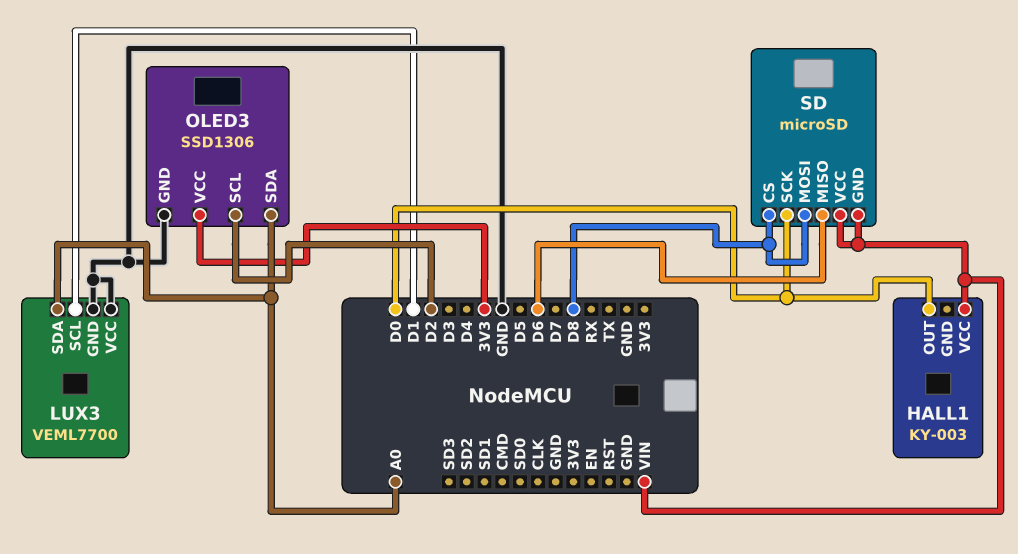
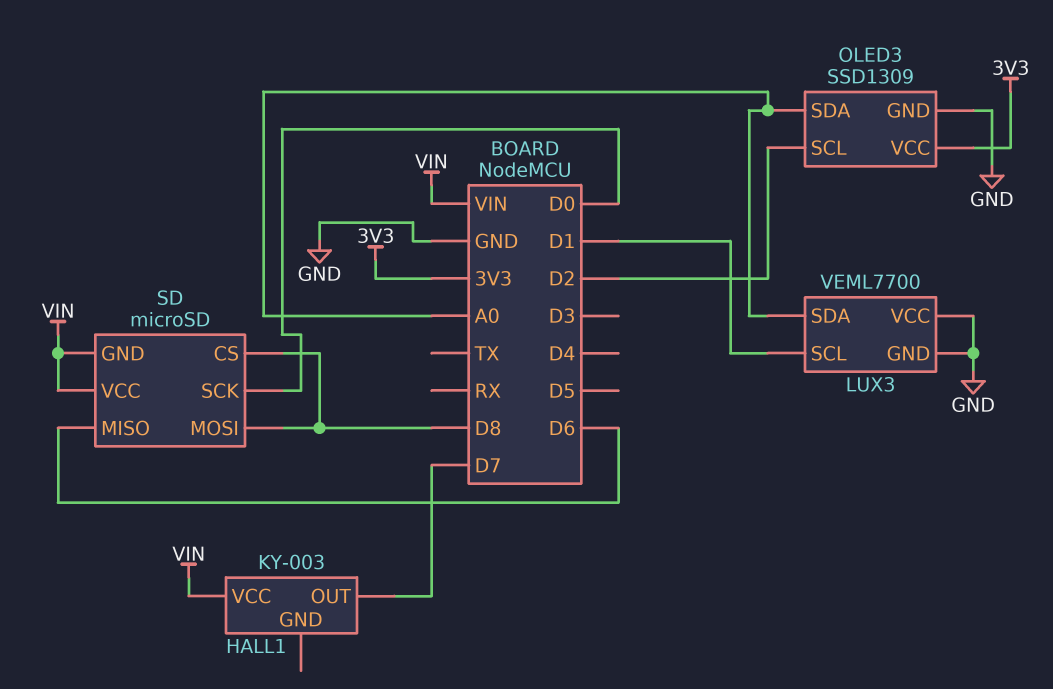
HALL1 pin OUT: D0 -> D7
OLED3: SSD1306 -> SSD1309

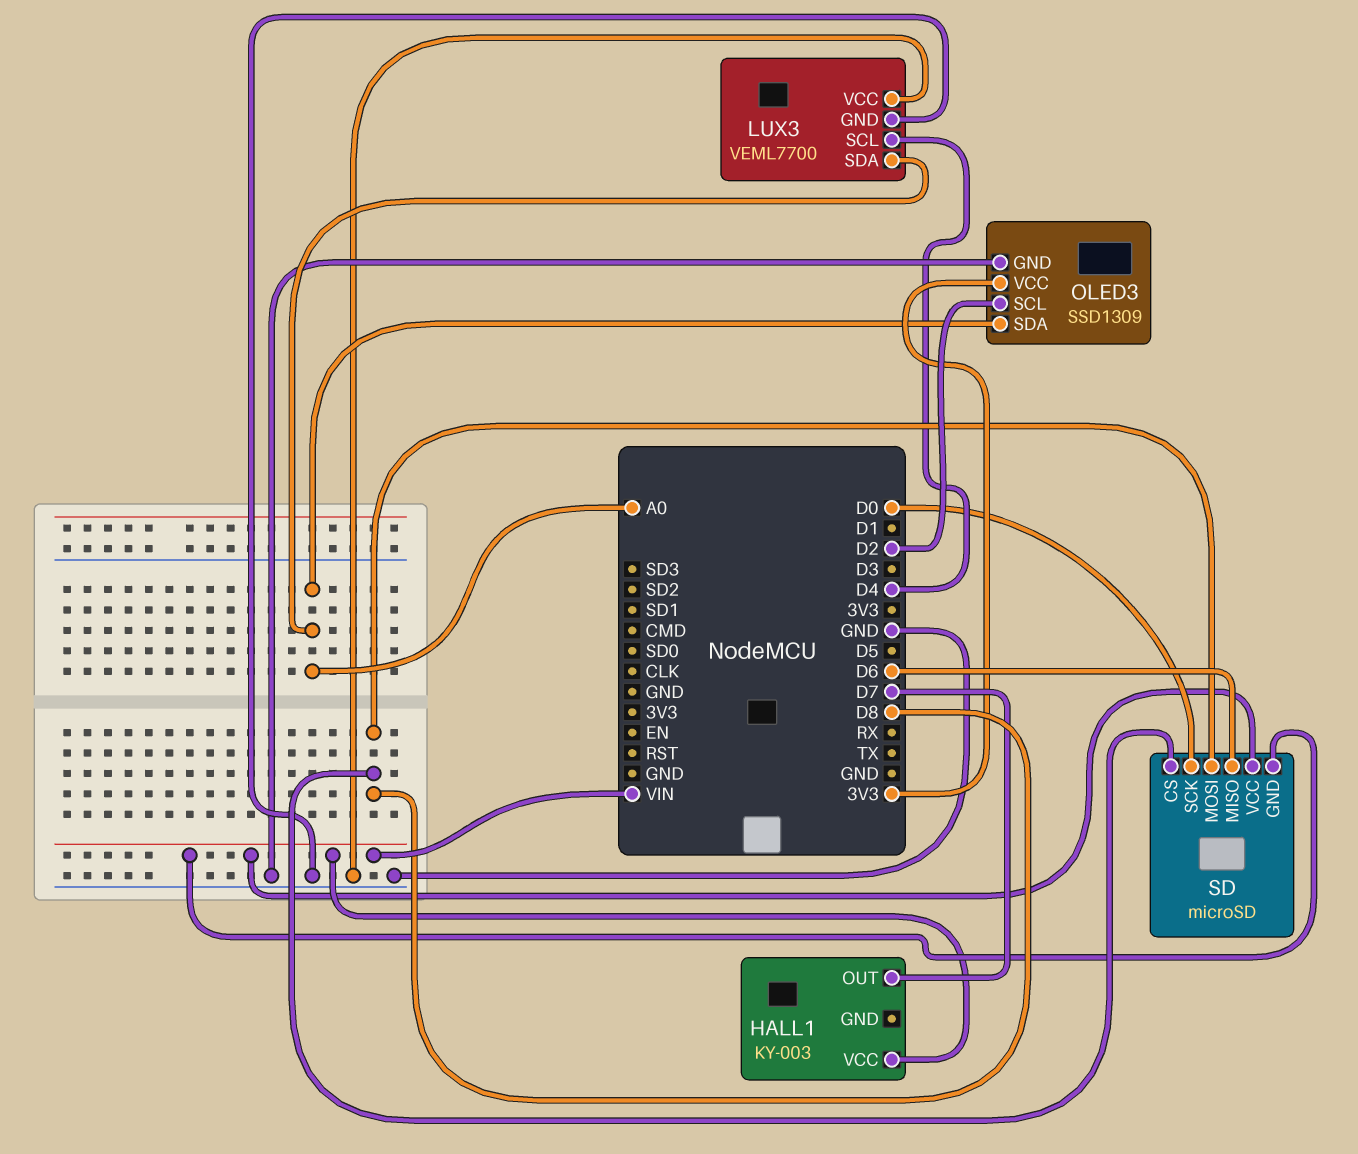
LUX3 pin SCL: D1 -> D4

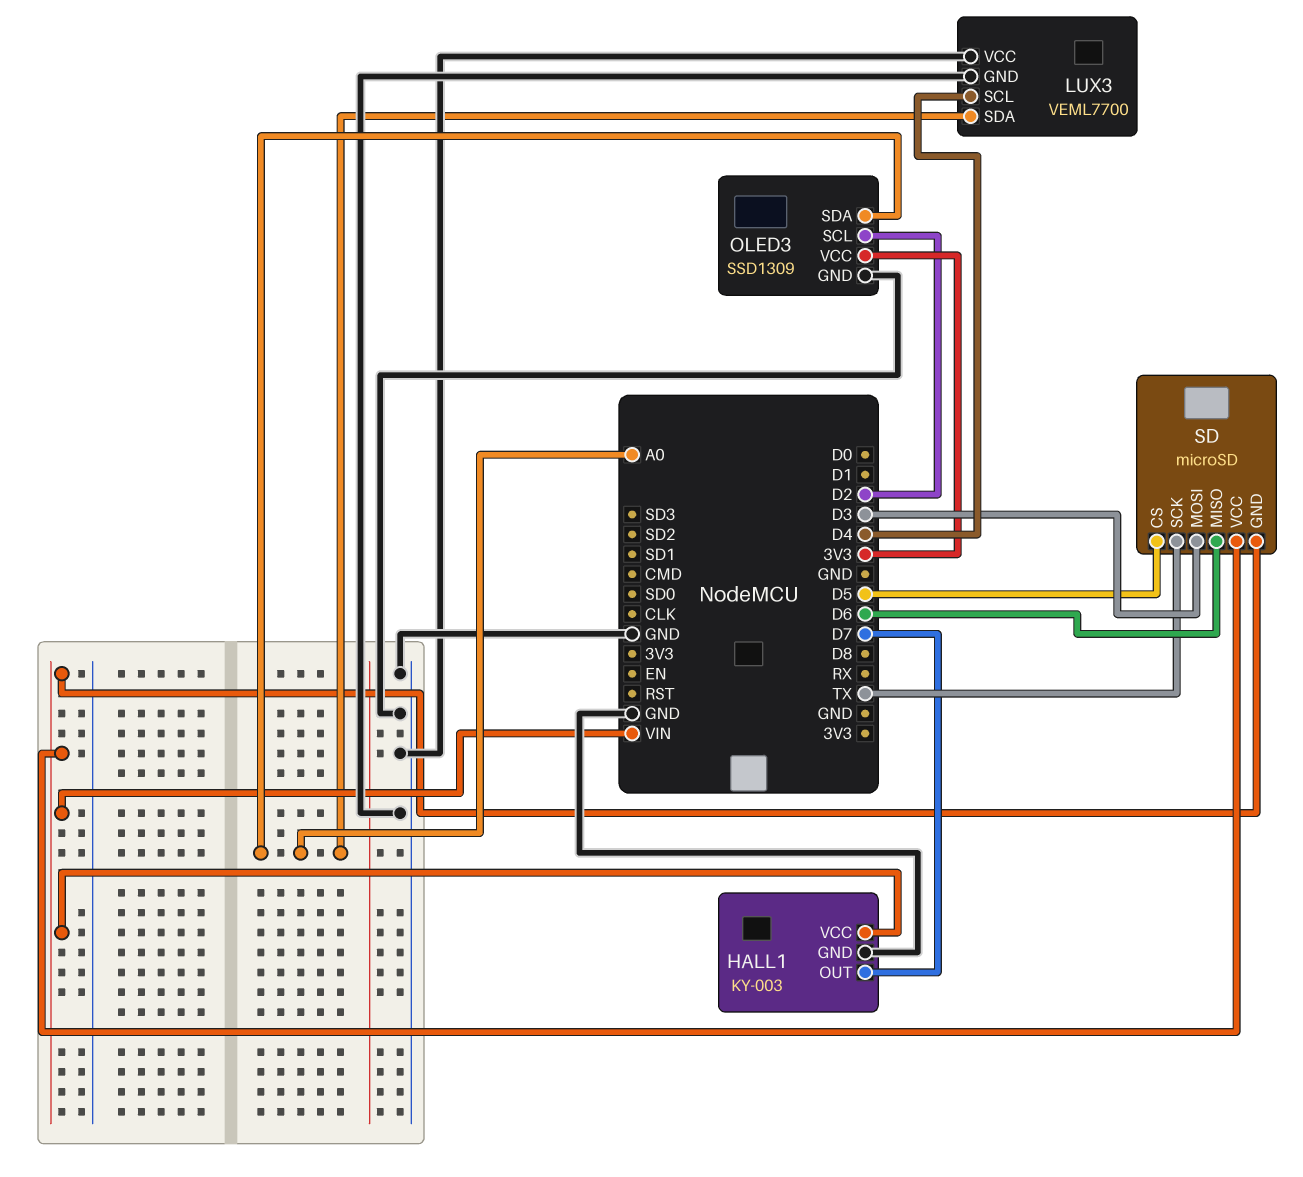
HALL1 pin GND: none -> GND
SD pin CS: D8 -> D5
SD pin MOSI: D8 -> D3
SD pin SCK: D0 -> TX

